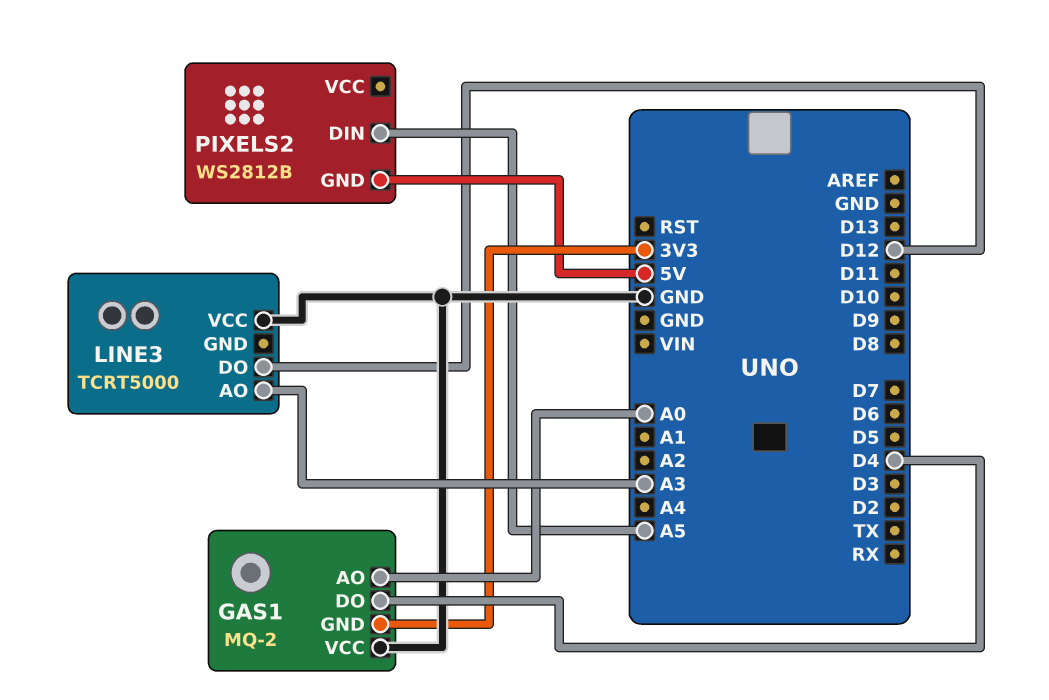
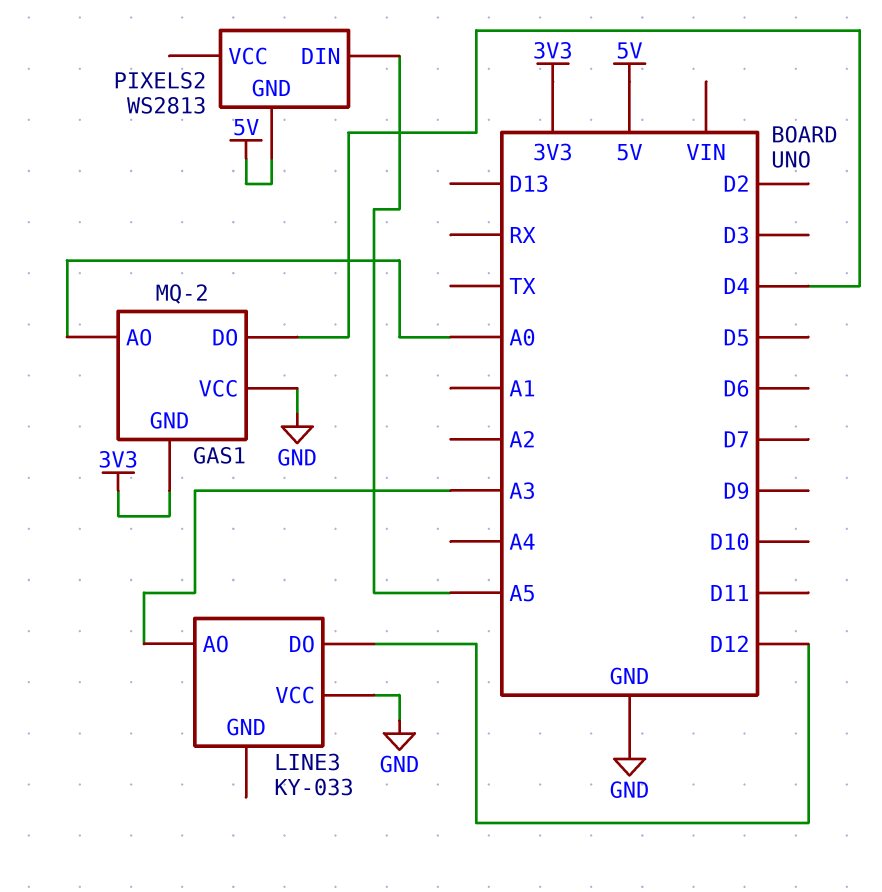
LINE3: TCRT5000 -> KY-033
PIXELS2: WS2812B -> WS2813

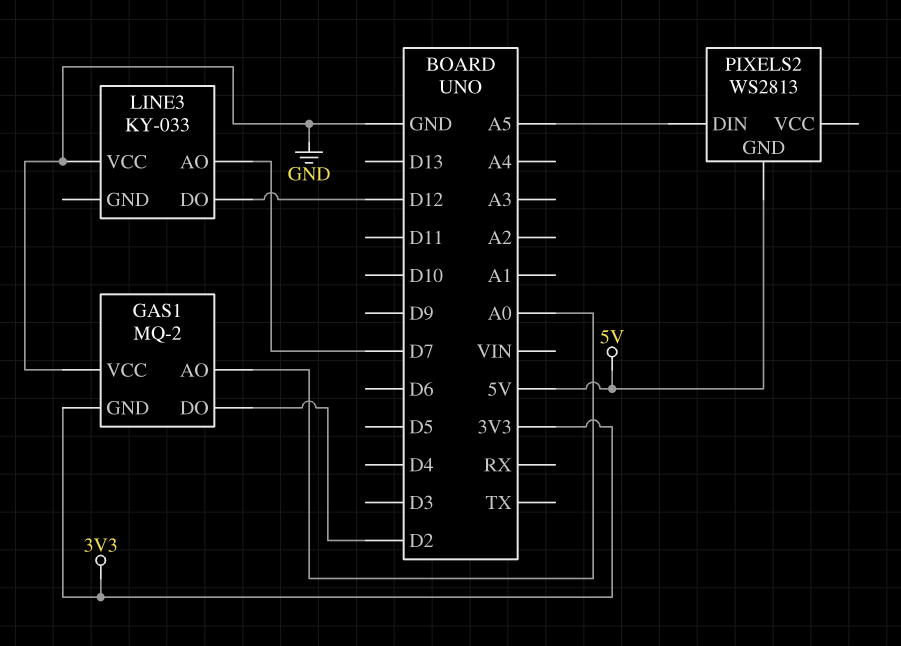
GAS1 pin DO: D4 -> D2
LINE3 pin AO: A3 -> D7

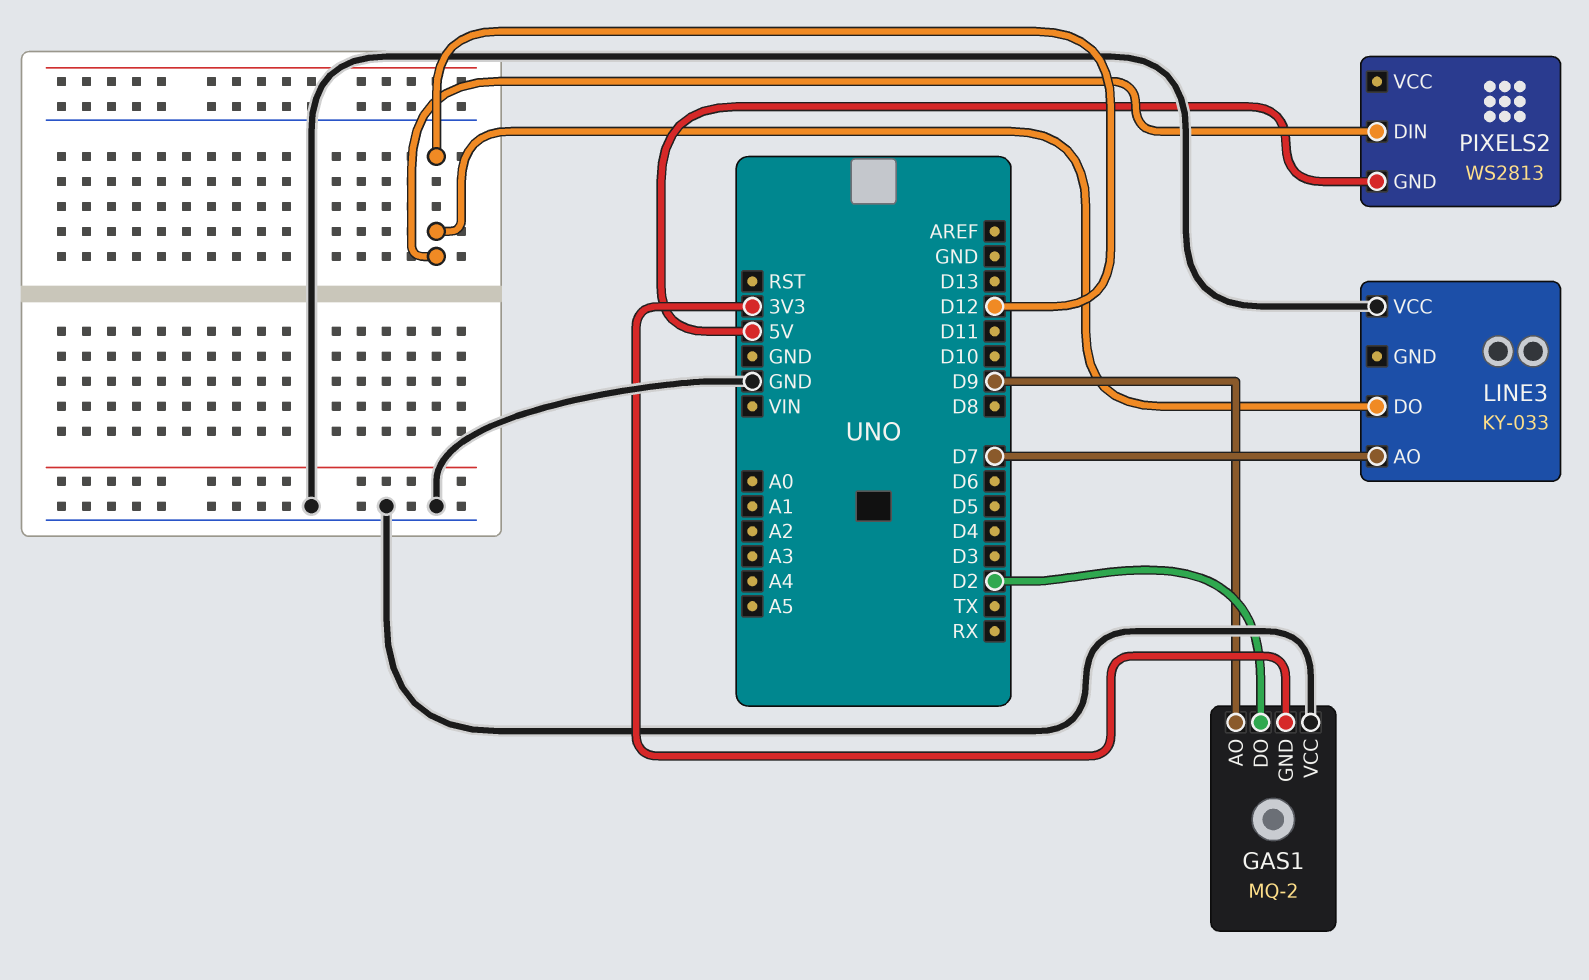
GAS1 pin AO: A0 -> D9
PIXELS2 pin DIN: A5 -> D12

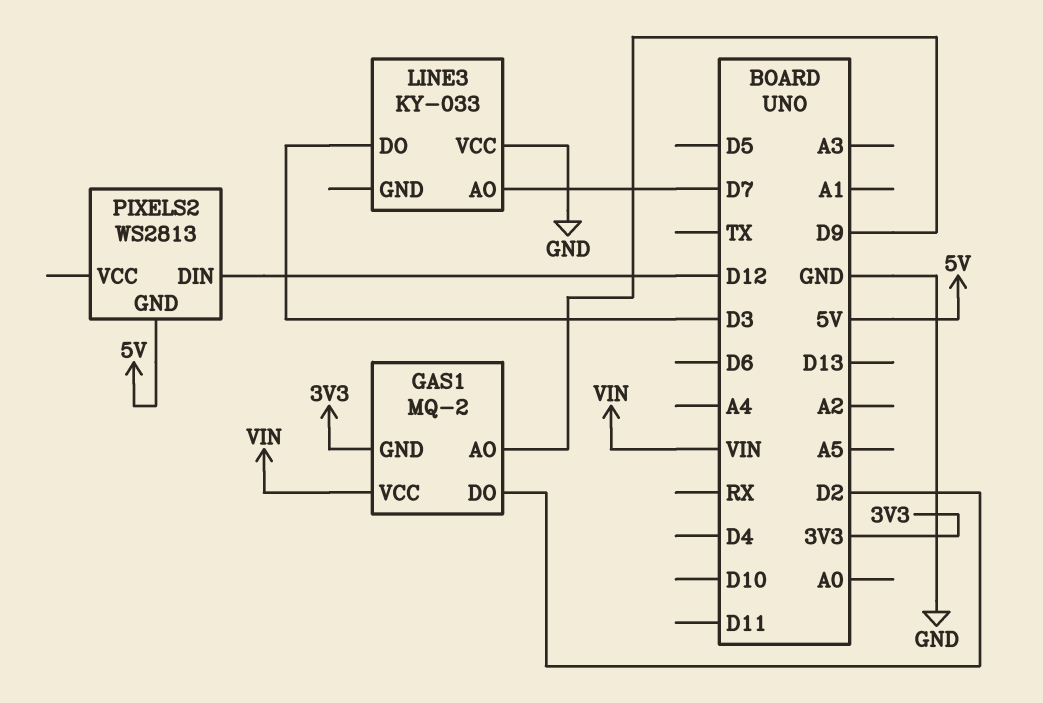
GAS1 pin VCC: GND -> VIN
LINE3 pin DO: D12 -> D3

